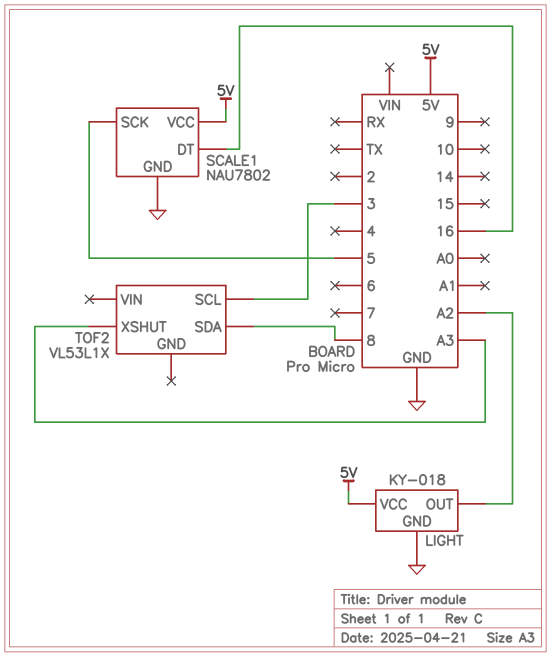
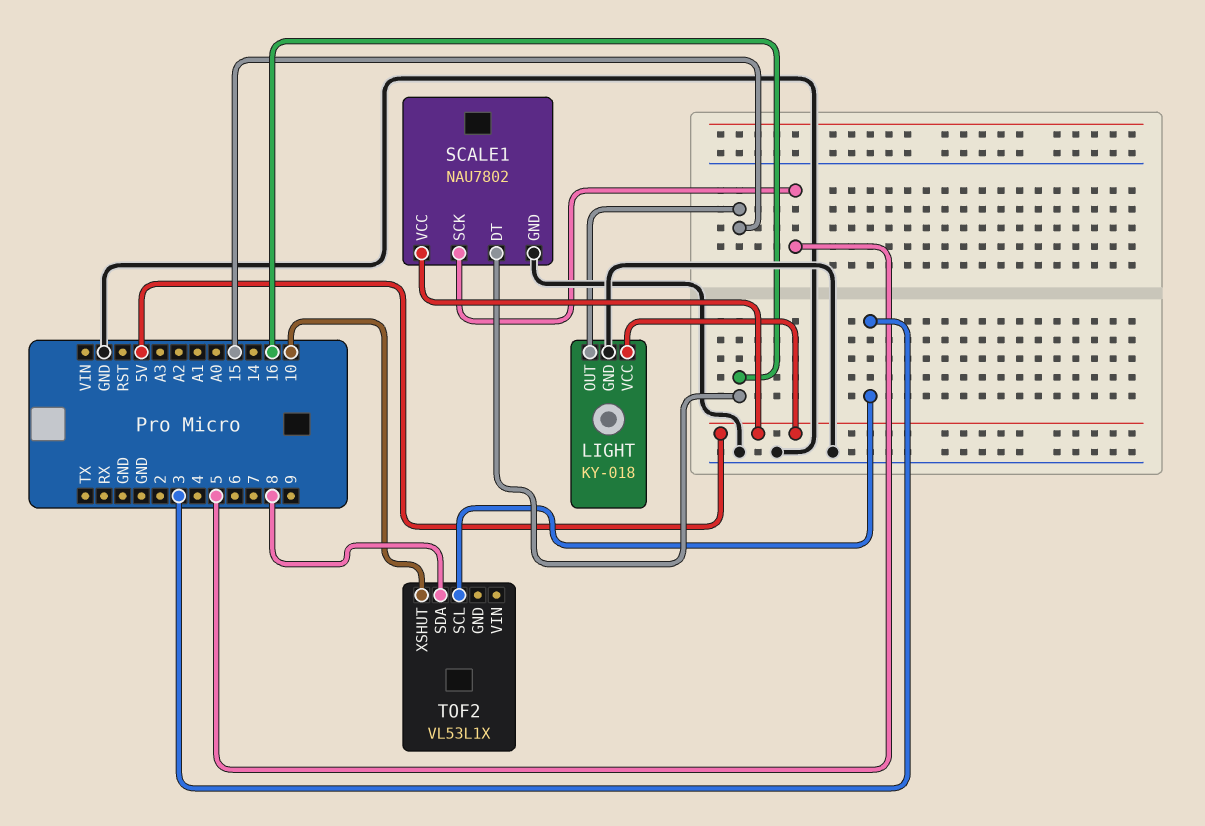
LIGHT pin OUT: A2 -> 15
TOF2 pin XSHUT: A3 -> 10

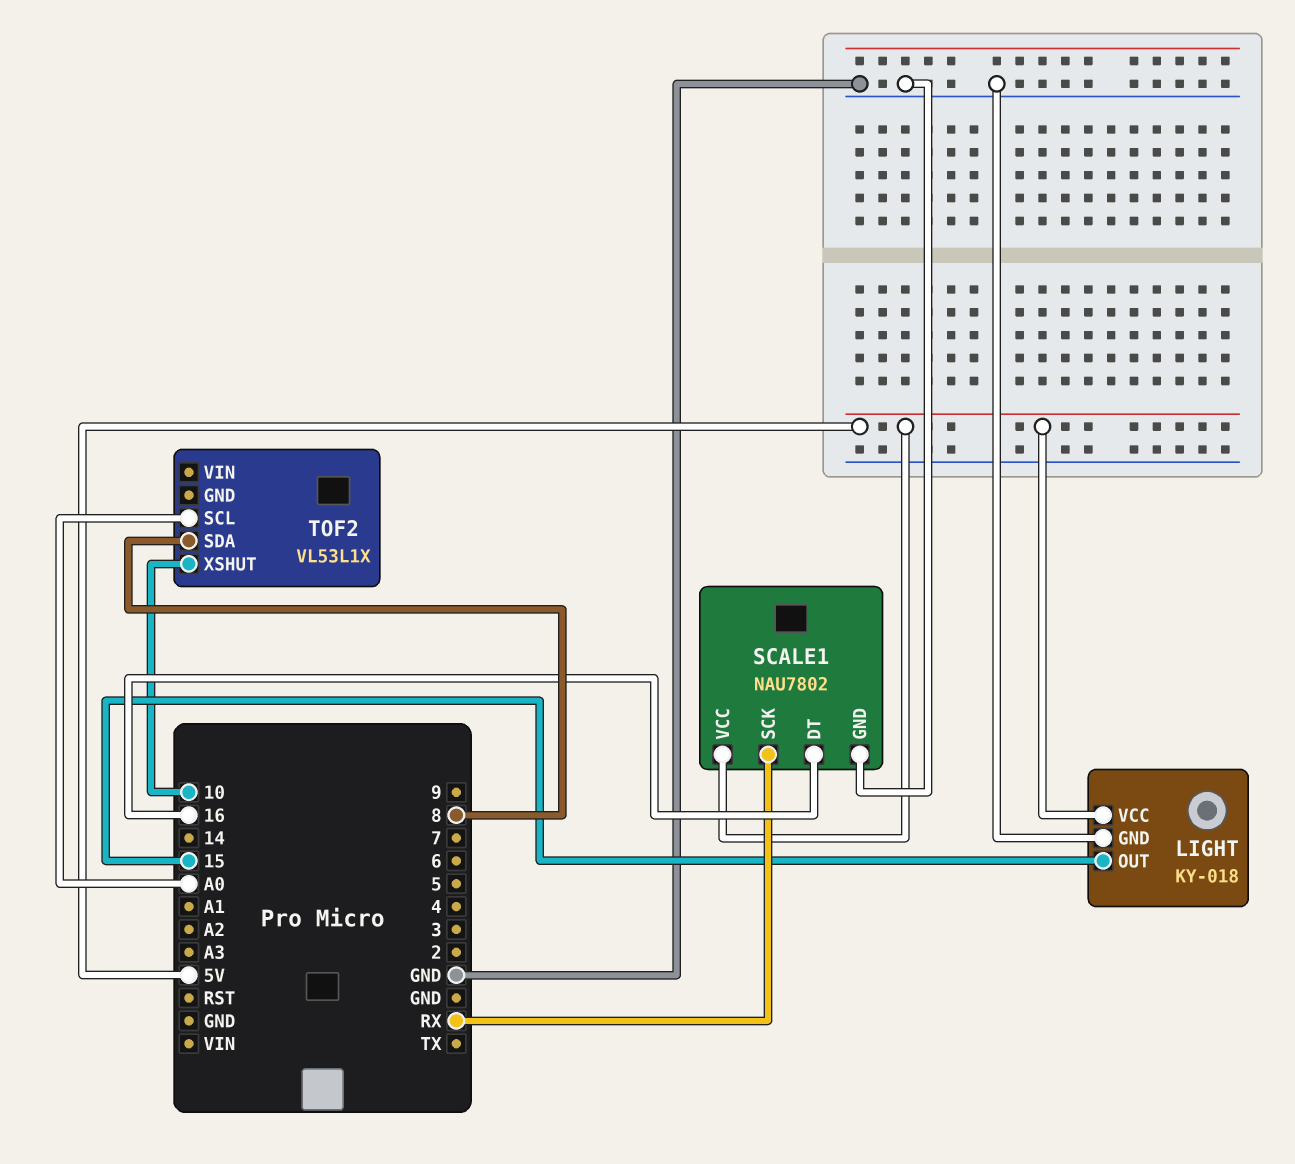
SCALE1 pin SCK: 5 -> RX
TOF2 pin SCL: 3 -> A0

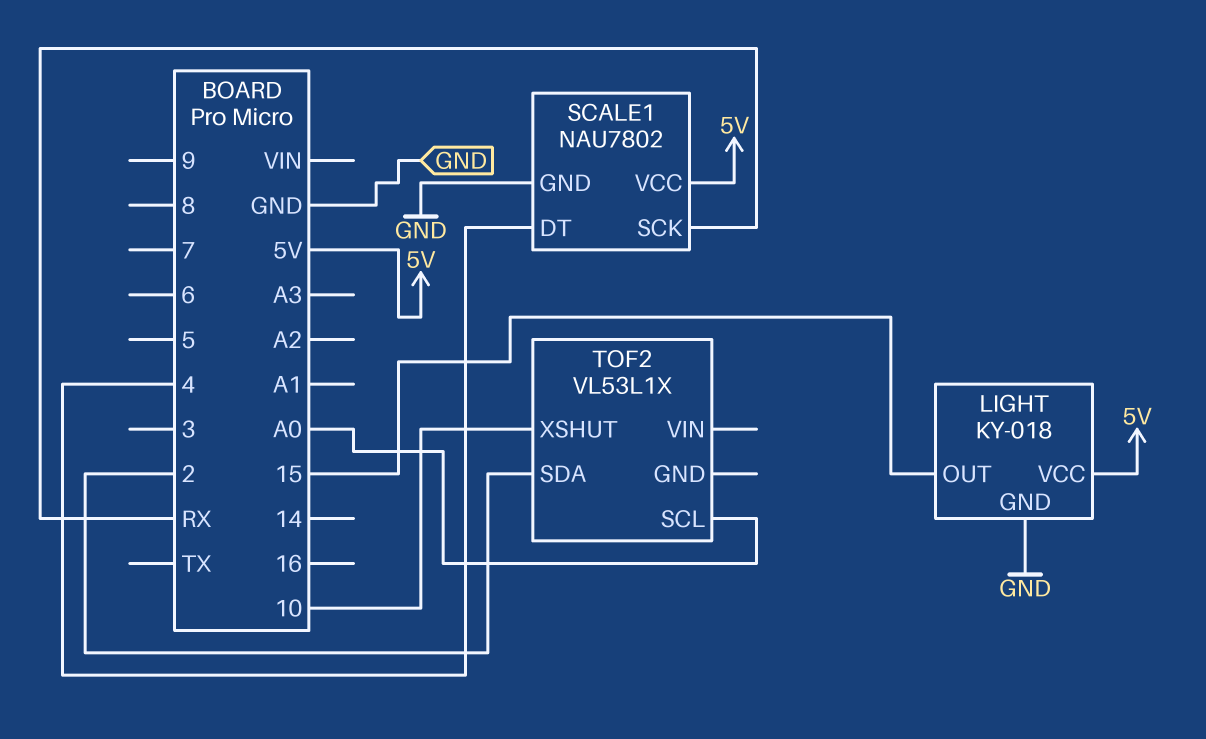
SCALE1 pin DT: 16 -> 4
TOF2 pin SDA: 8 -> 2

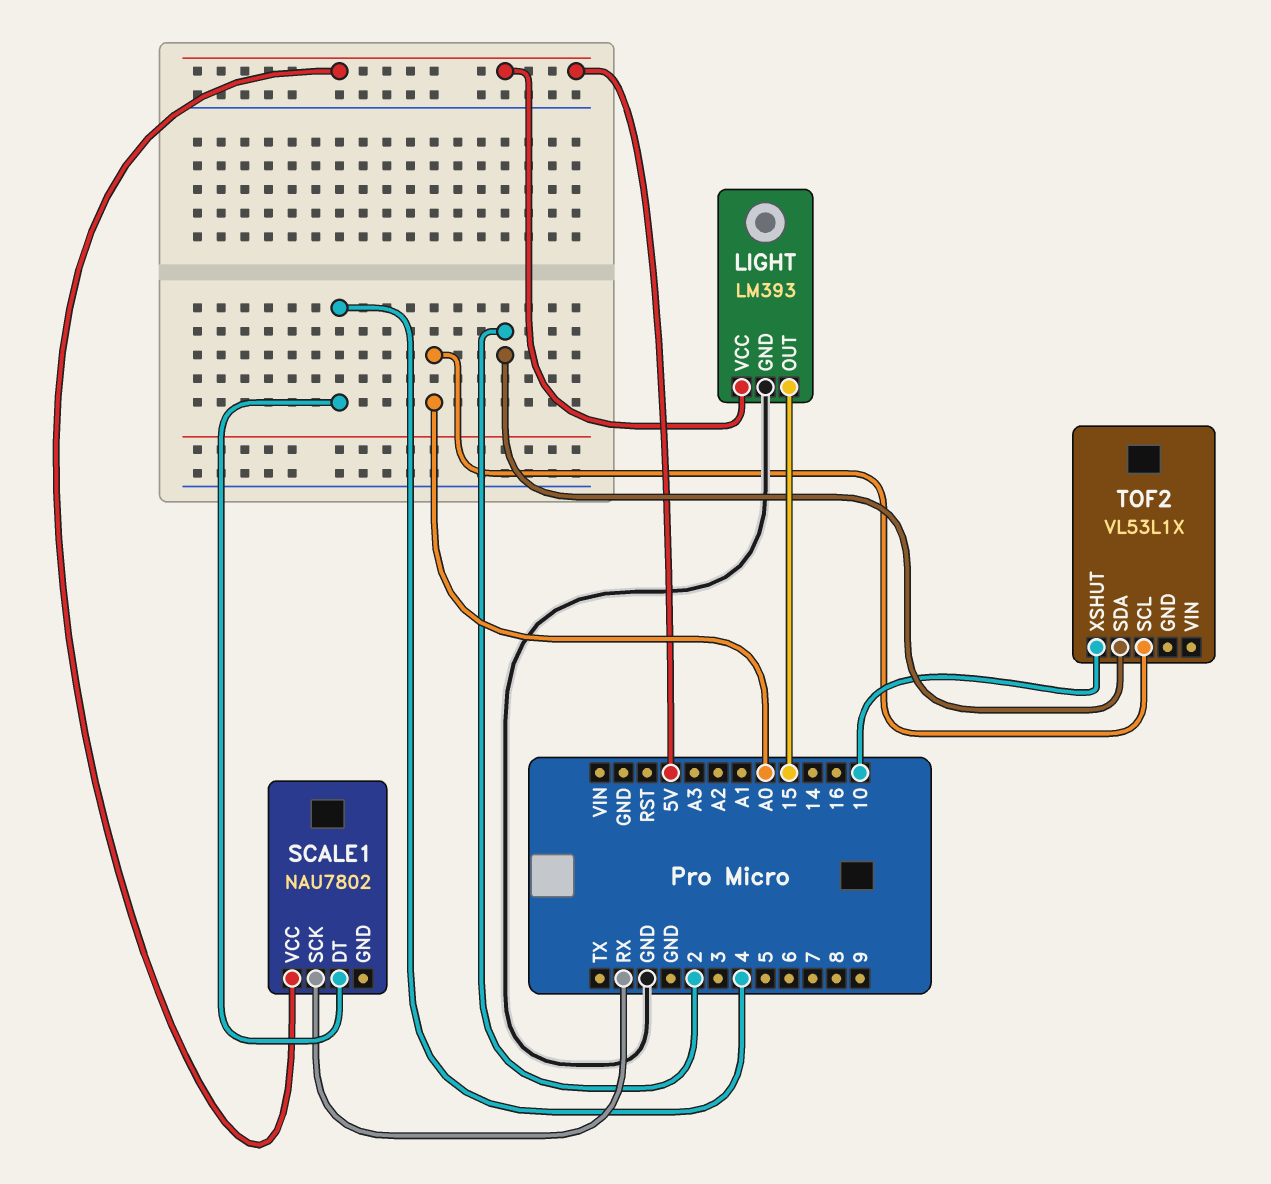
LIGHT: KY-018 -> LM393
SCALE1 pin GND: GND -> none

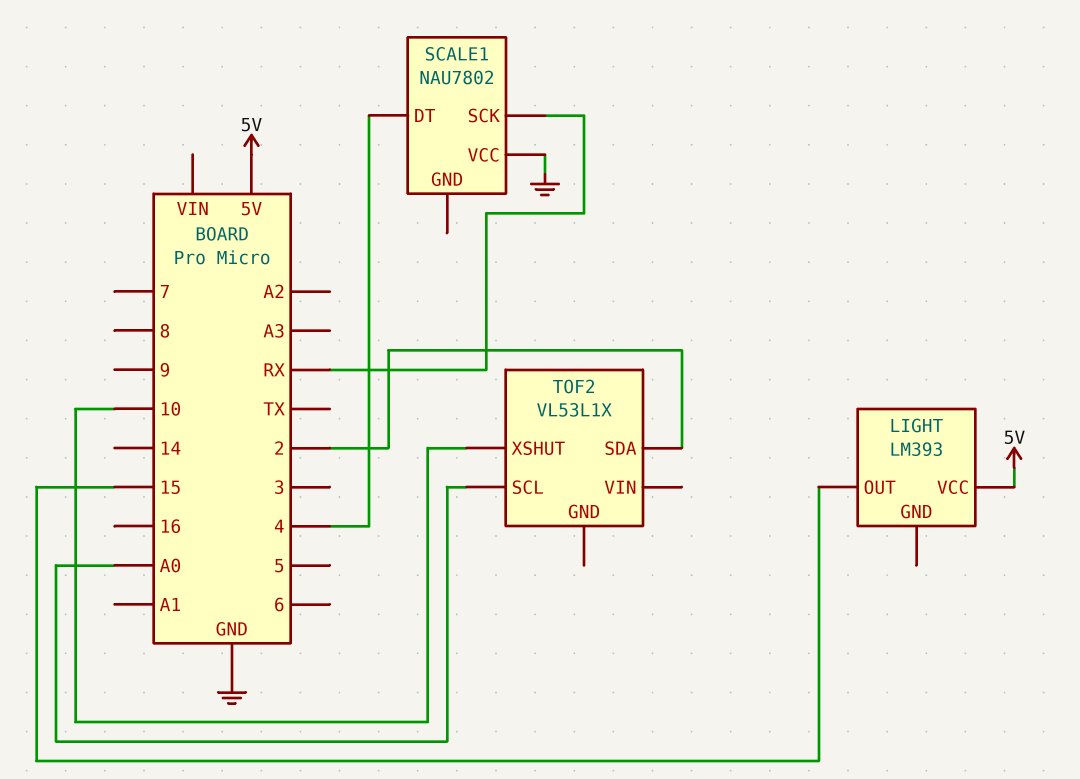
LIGHT pin GND: GND -> none
SCALE1 pin VCC: 5V -> GND

